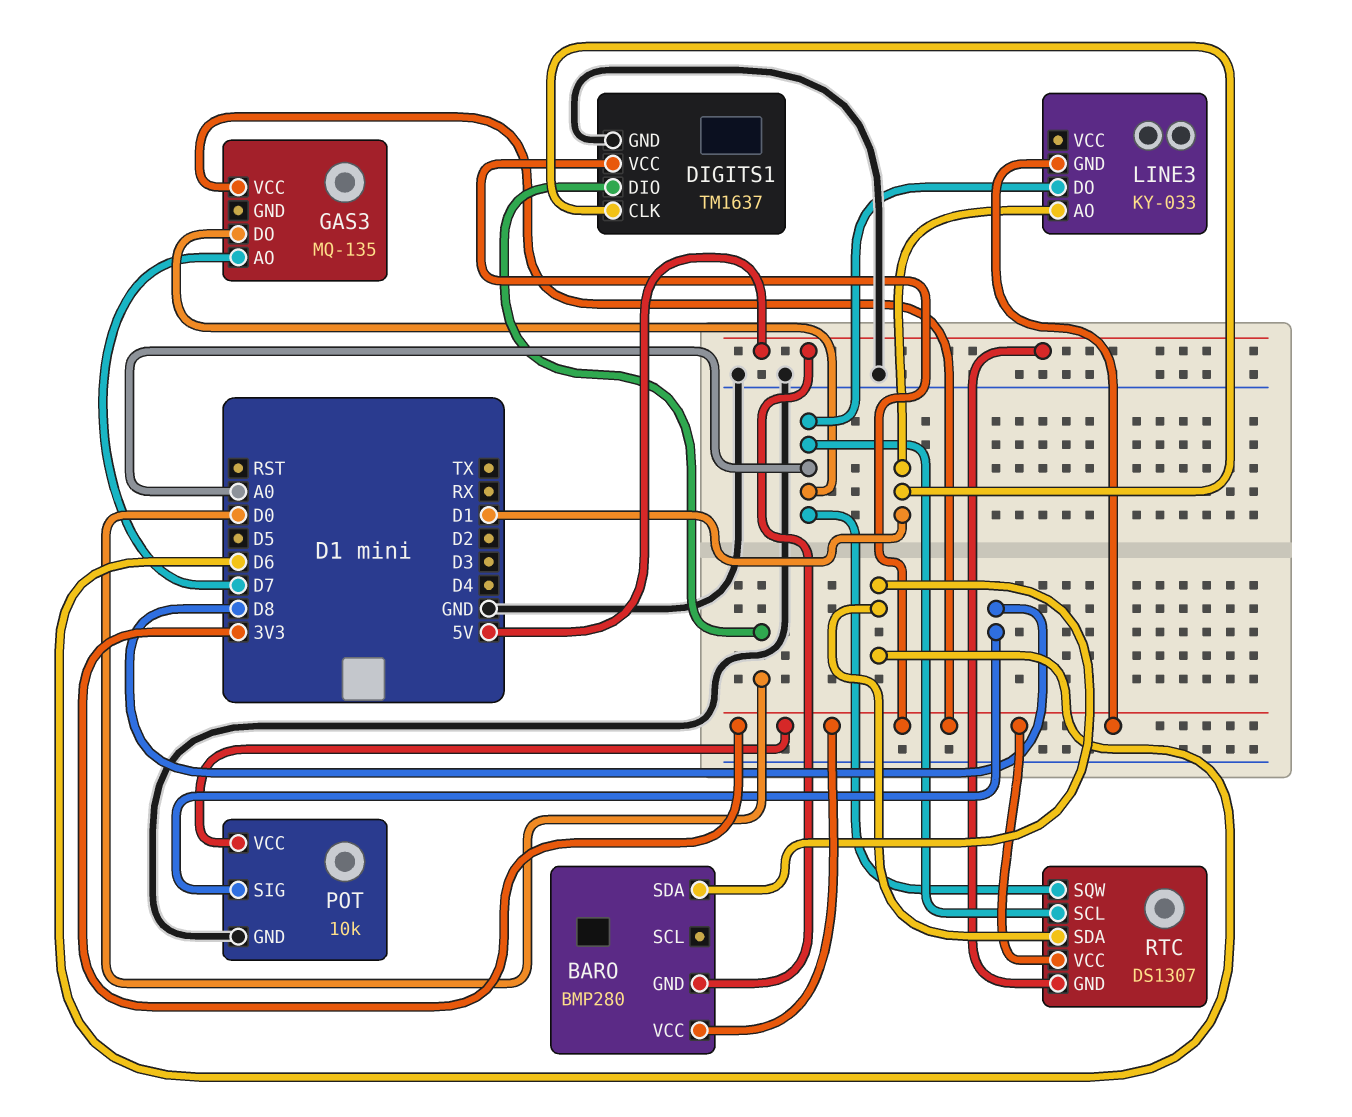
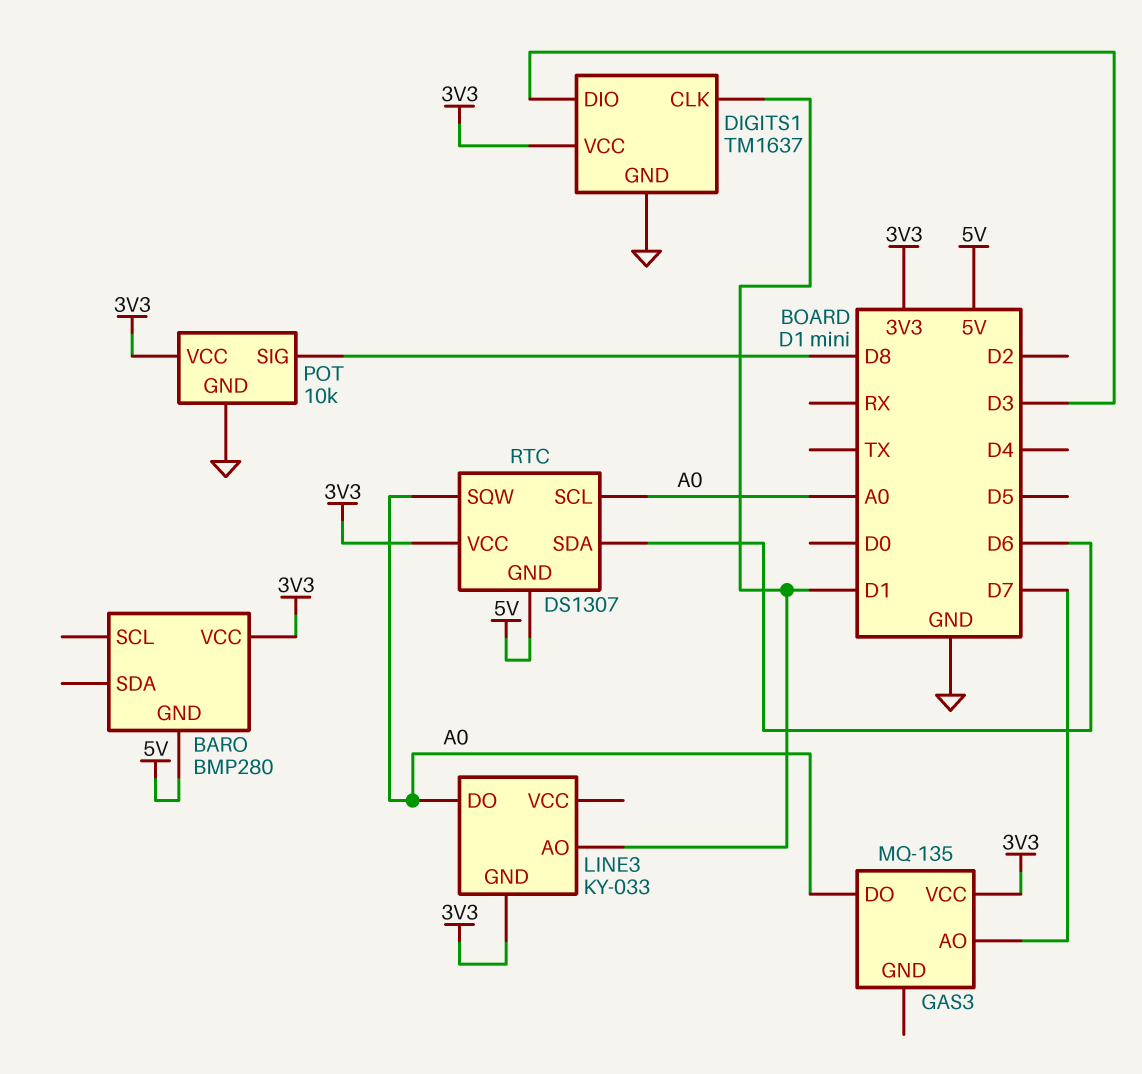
BARO pin SDA: D6 -> none
DIGITS1 pin DIO: D0 -> D3

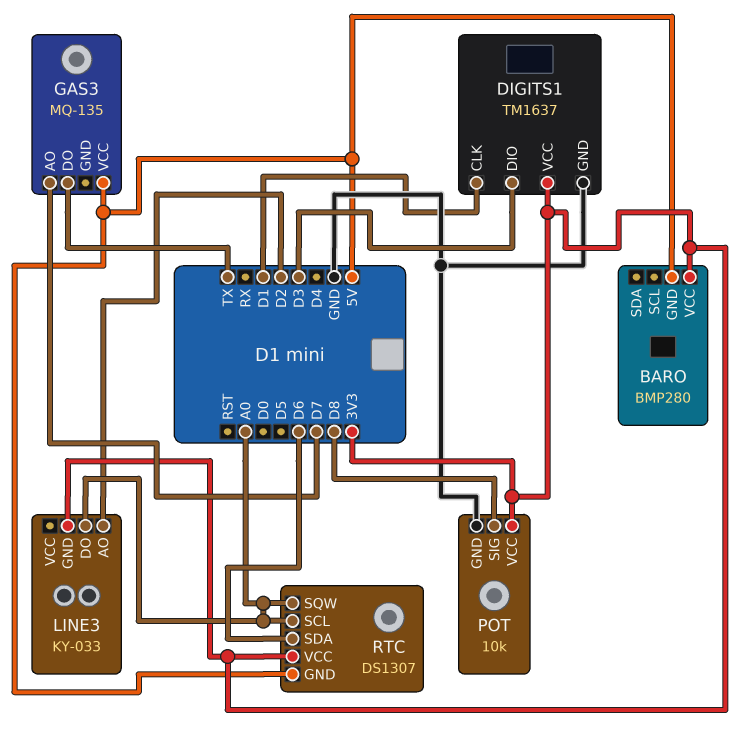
GAS3 pin DO: A0 -> TX
GAS3 pin VCC: 3V3 -> 5V
LINE3 pin AO: D1 -> D2

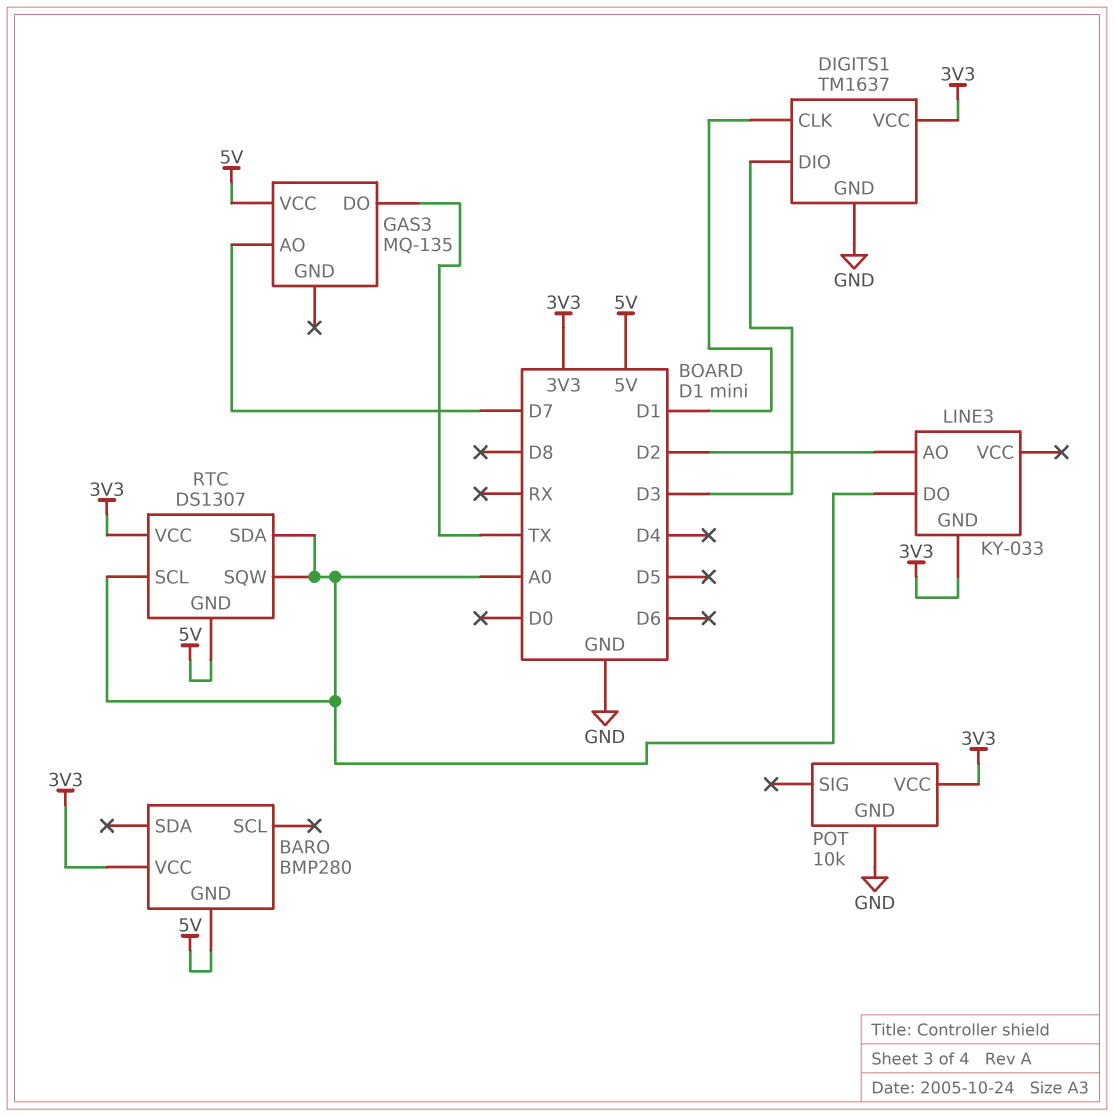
POT pin SIG: D8 -> none
RTC pin SDA: D6 -> A0

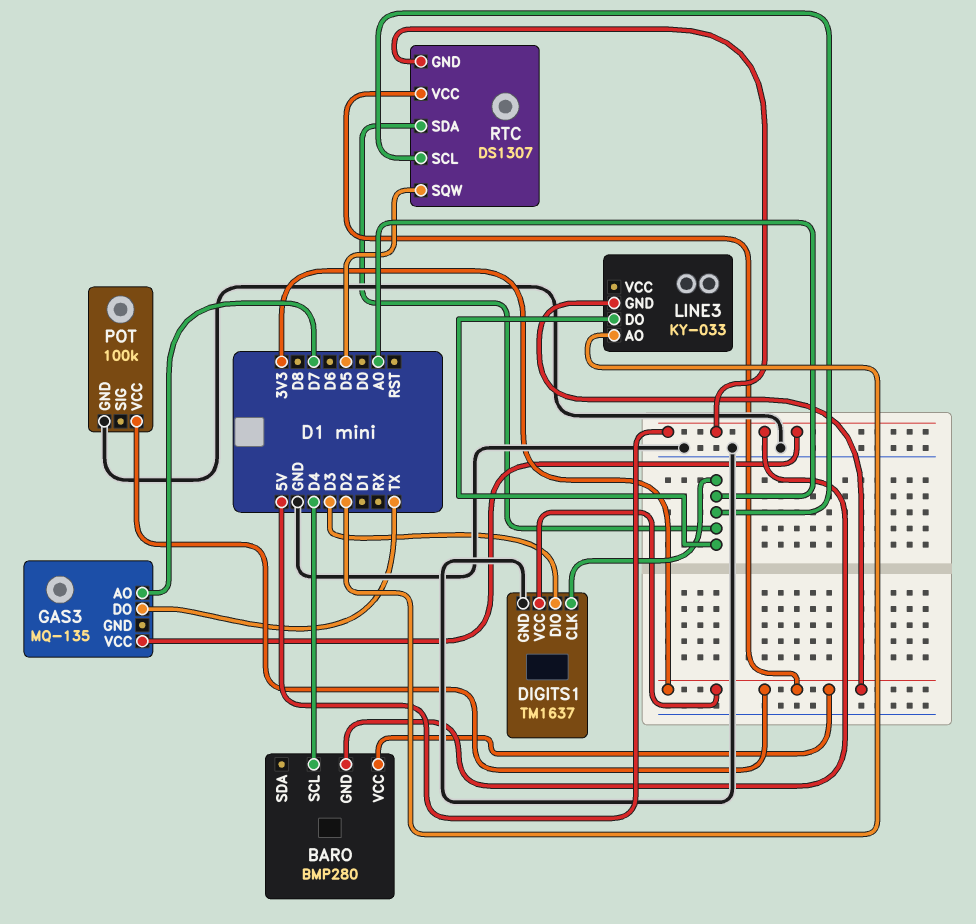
BARO pin SCL: none -> D4
DIGITS1 pin CLK: D1 -> A0
POT: 10k -> 100k
RTC pin SQW: A0 -> D5

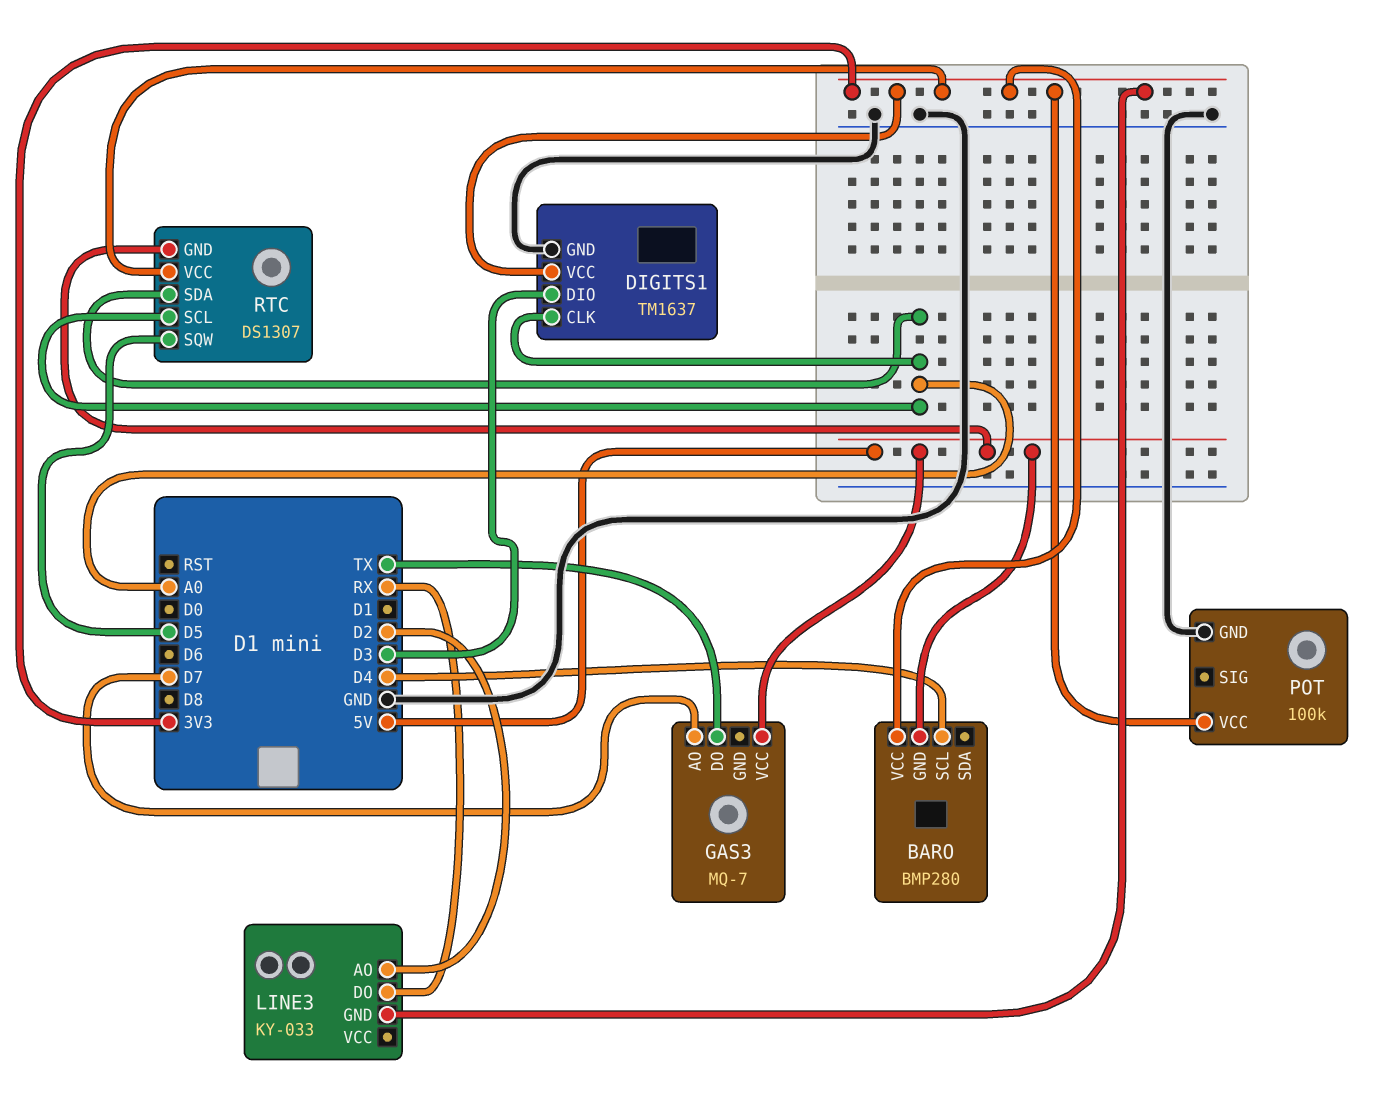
GAS3: MQ-135 -> MQ-7
LINE3 pin DO: A0 -> RX

